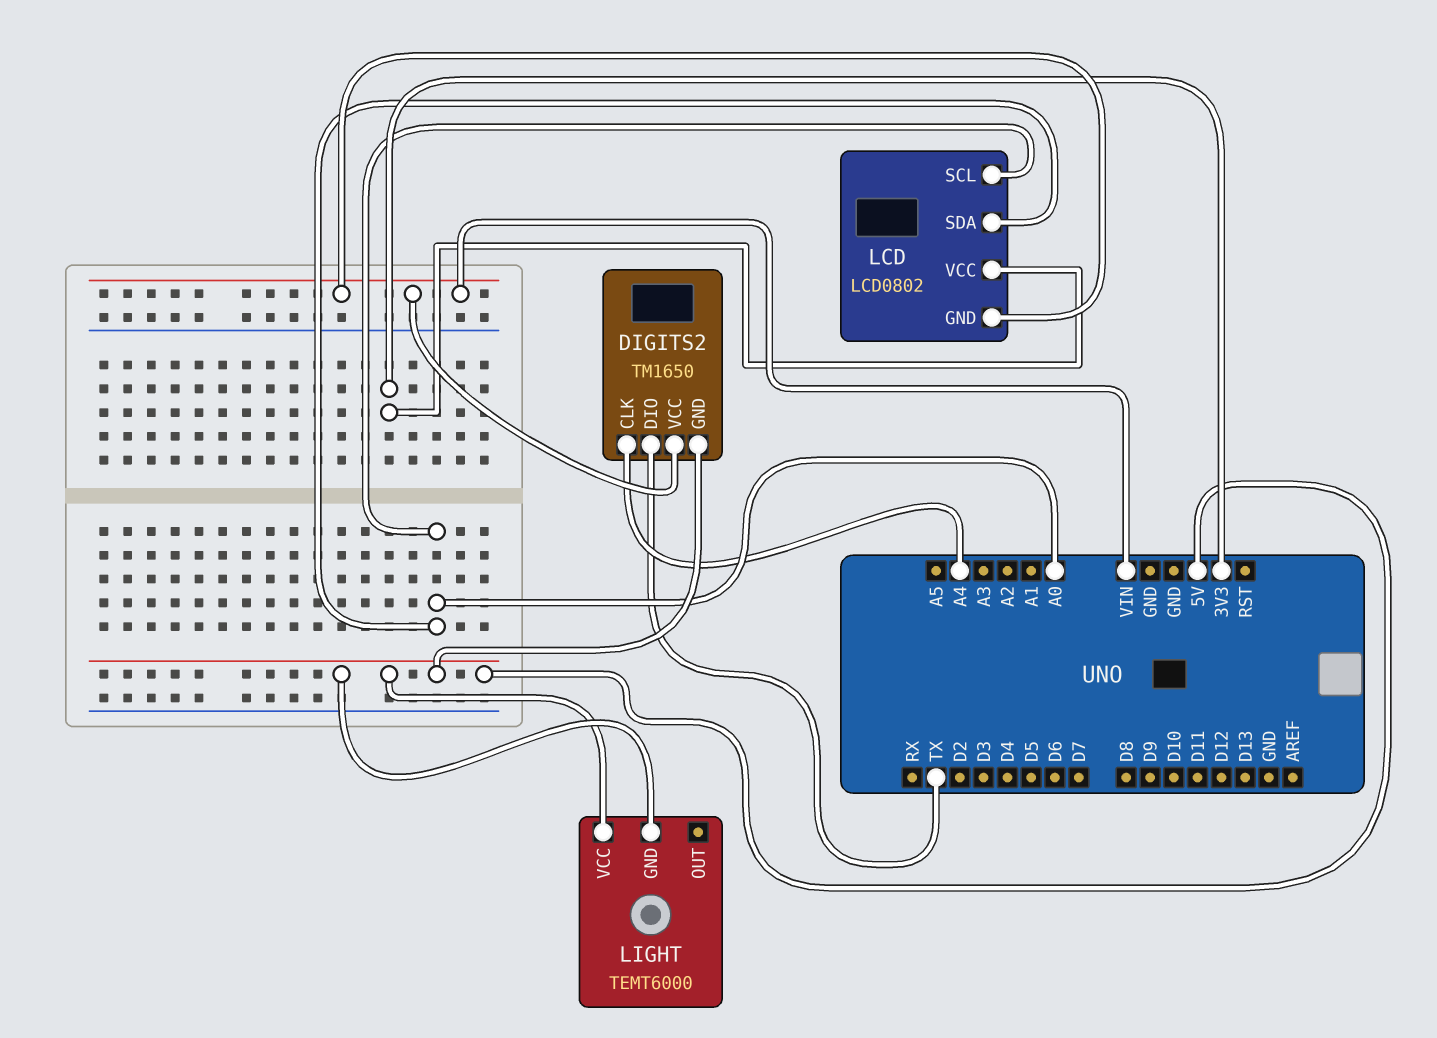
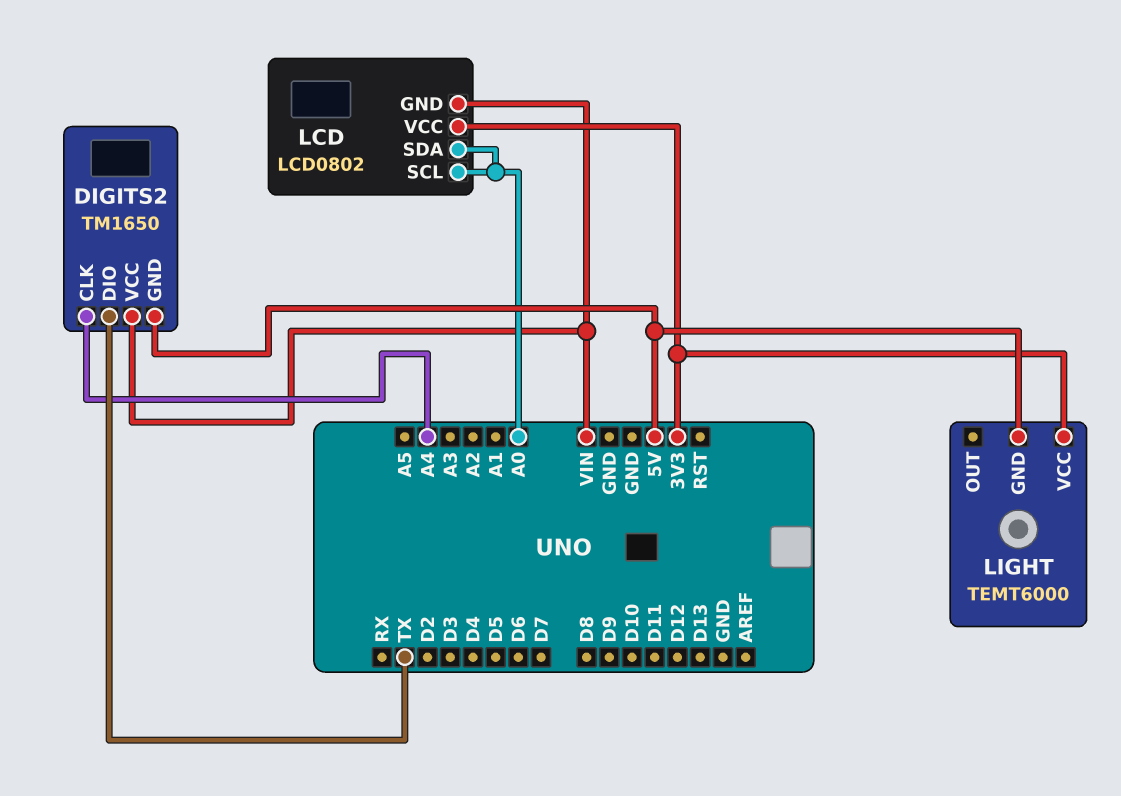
LIGHT pin VCC: 5V -> 3V3

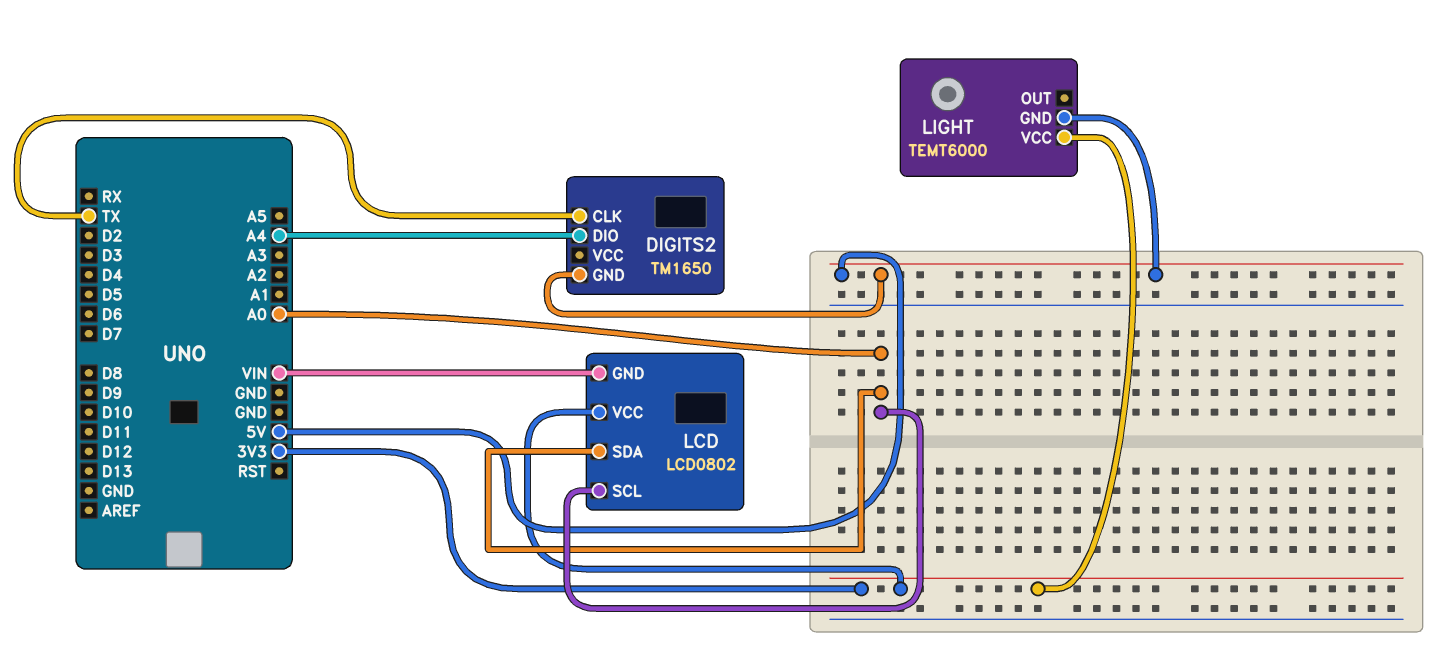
DIGITS2 pin CLK: A4 -> TX
DIGITS2 pin DIO: TX -> A4
DIGITS2 pin VCC: VIN -> none

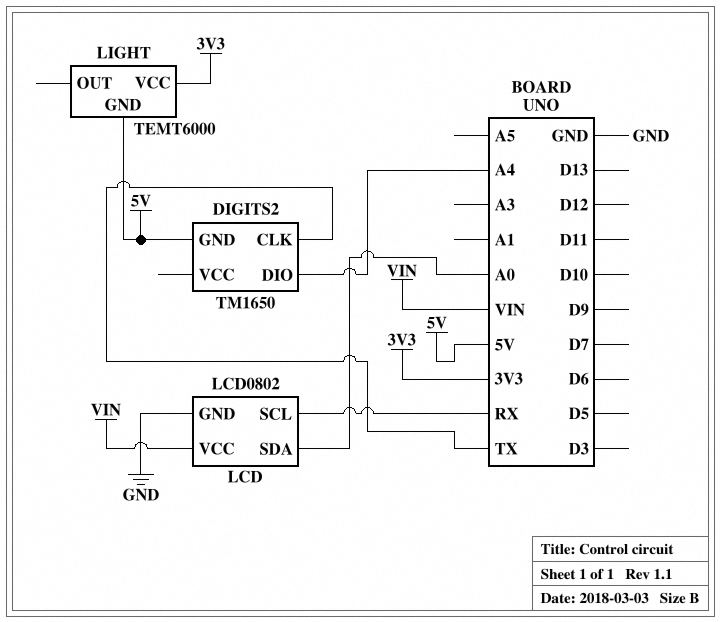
LCD pin GND: VIN -> GND
LCD pin SCL: A0 -> RX
LCD pin VCC: 3V3 -> VIN

